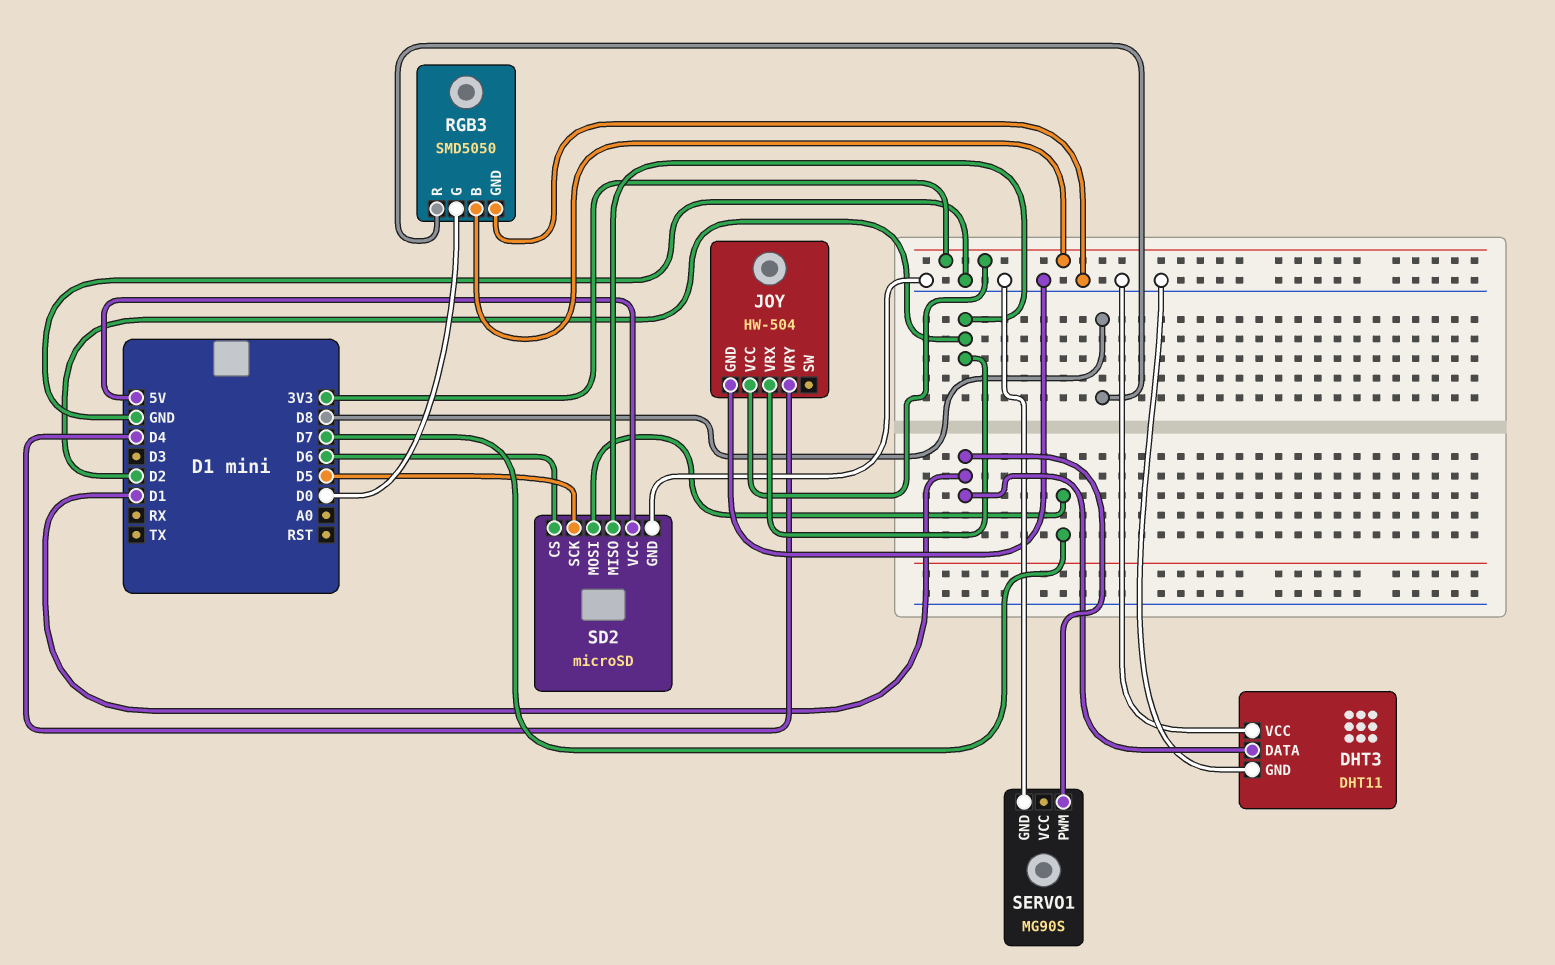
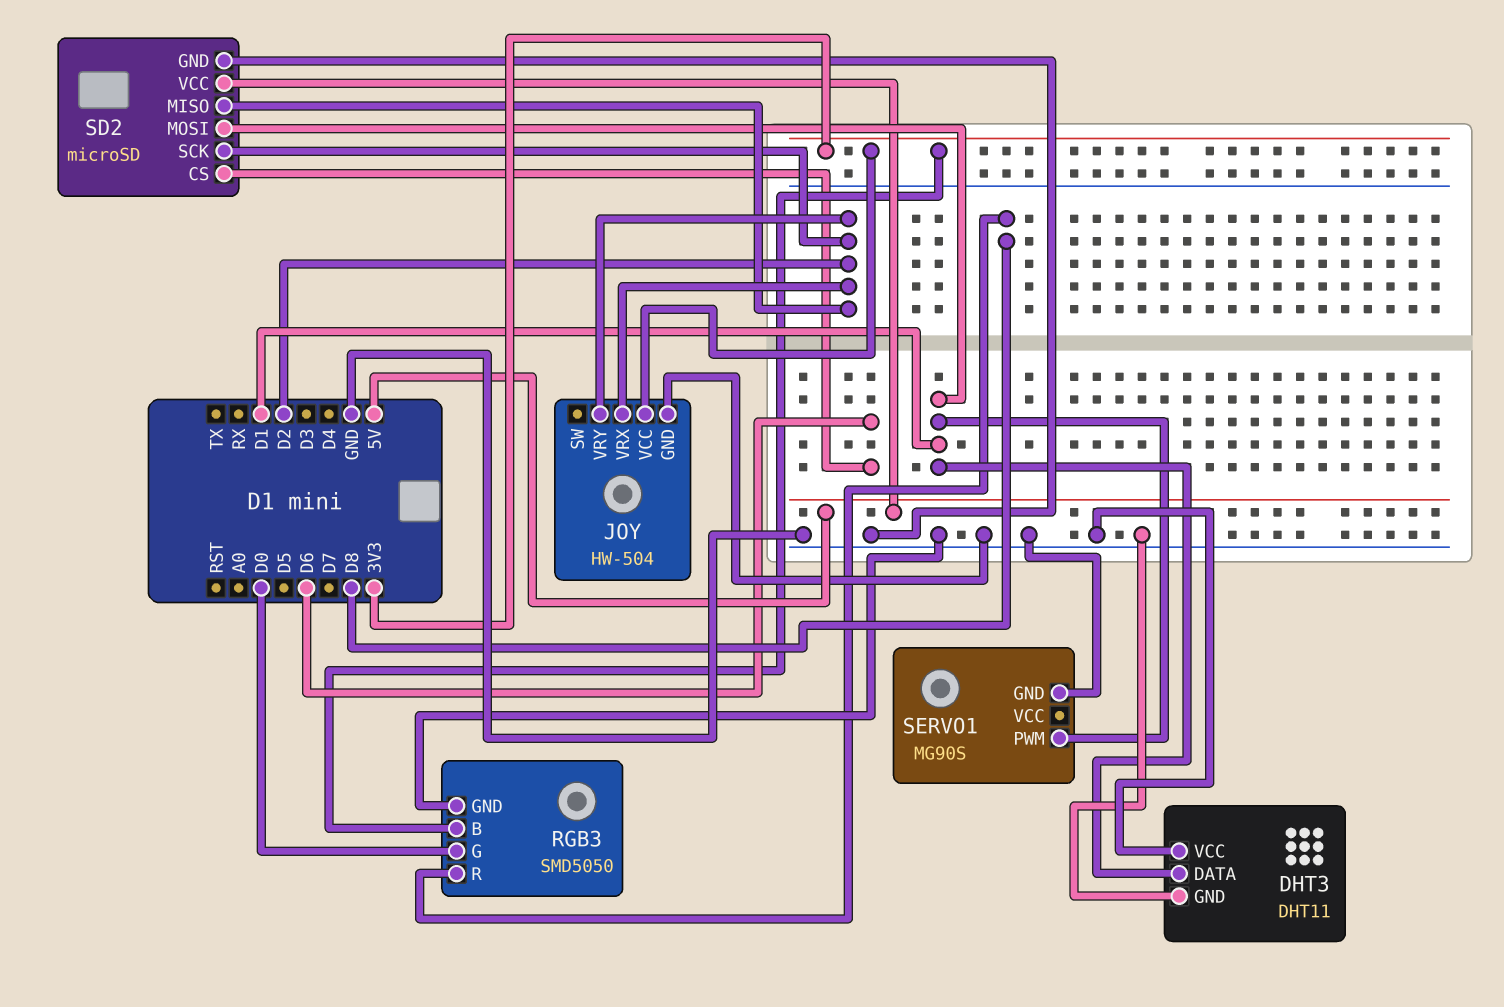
JOY pin VRY: D4 -> D2
SD2 pin MOSI: D7 -> D1
SD2 pin SCK: D5 -> D2

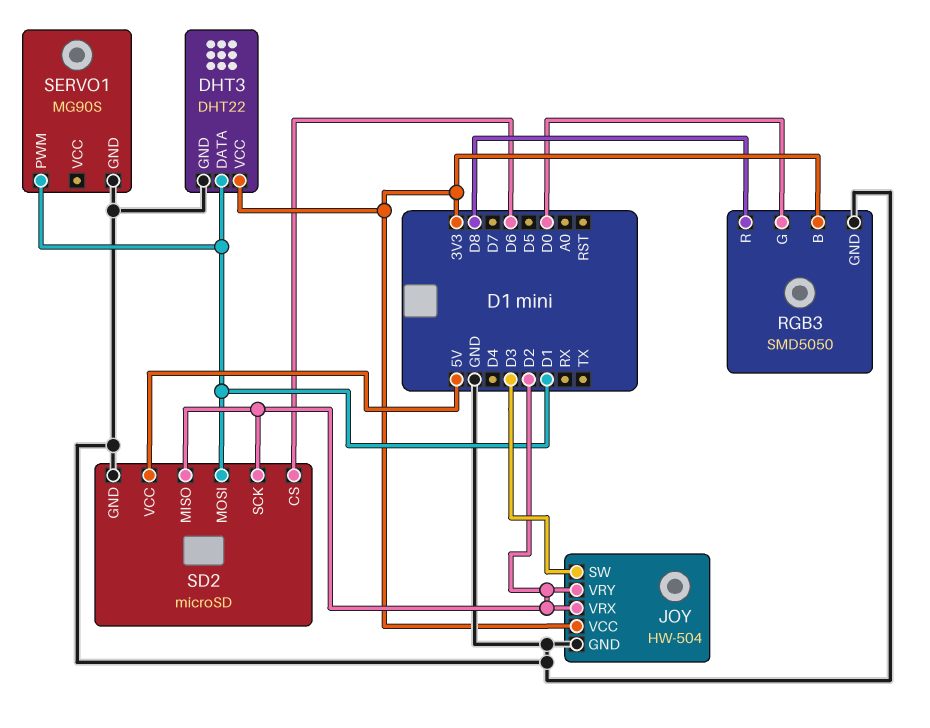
DHT3: DHT11 -> DHT22
DHT3 pin VCC: GND -> 3V3
JOY pin SW: none -> D3

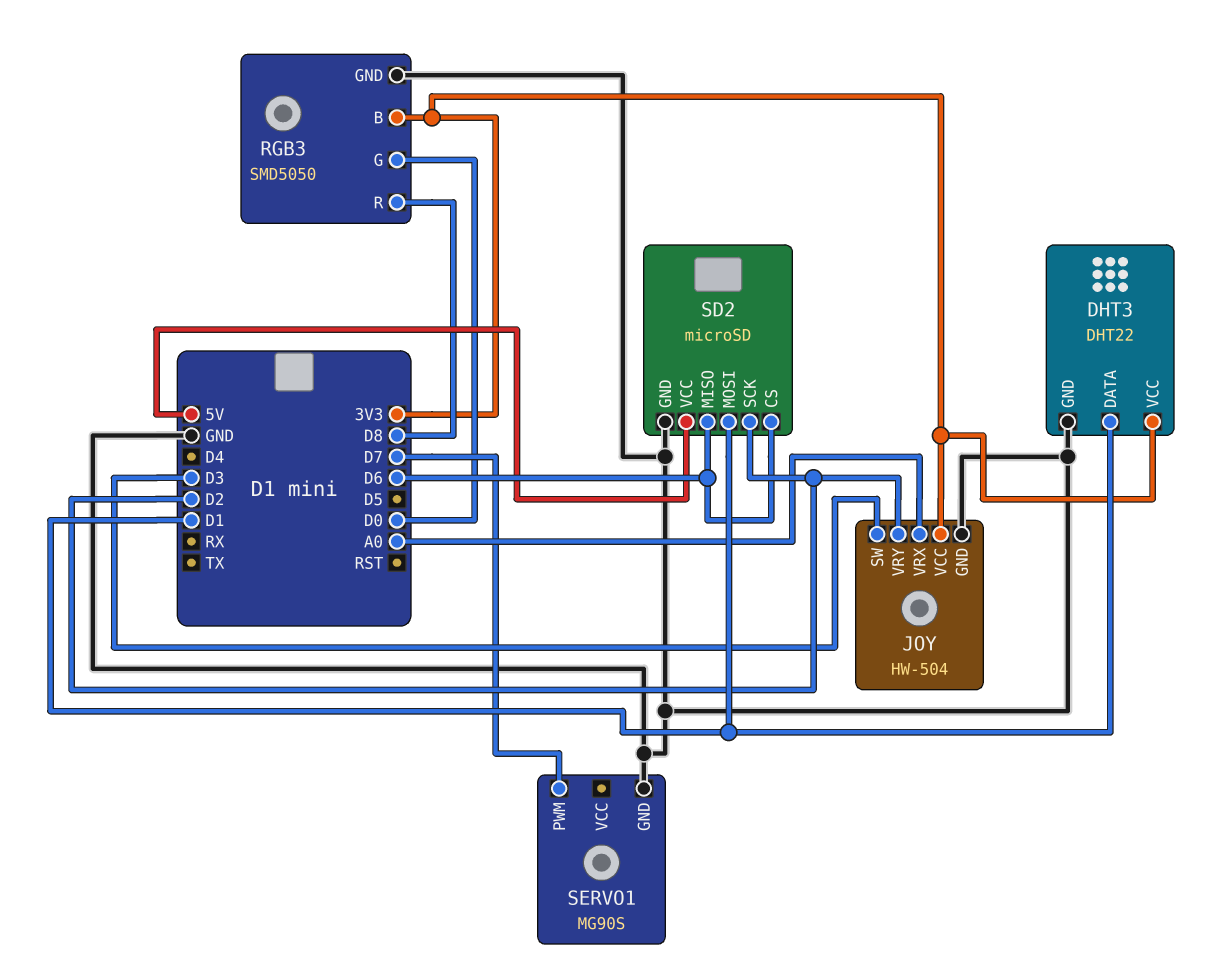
JOY pin VRX: D2 -> A0
SD2 pin MISO: D2 -> D6
SERVO1 pin PWM: D1 -> D7

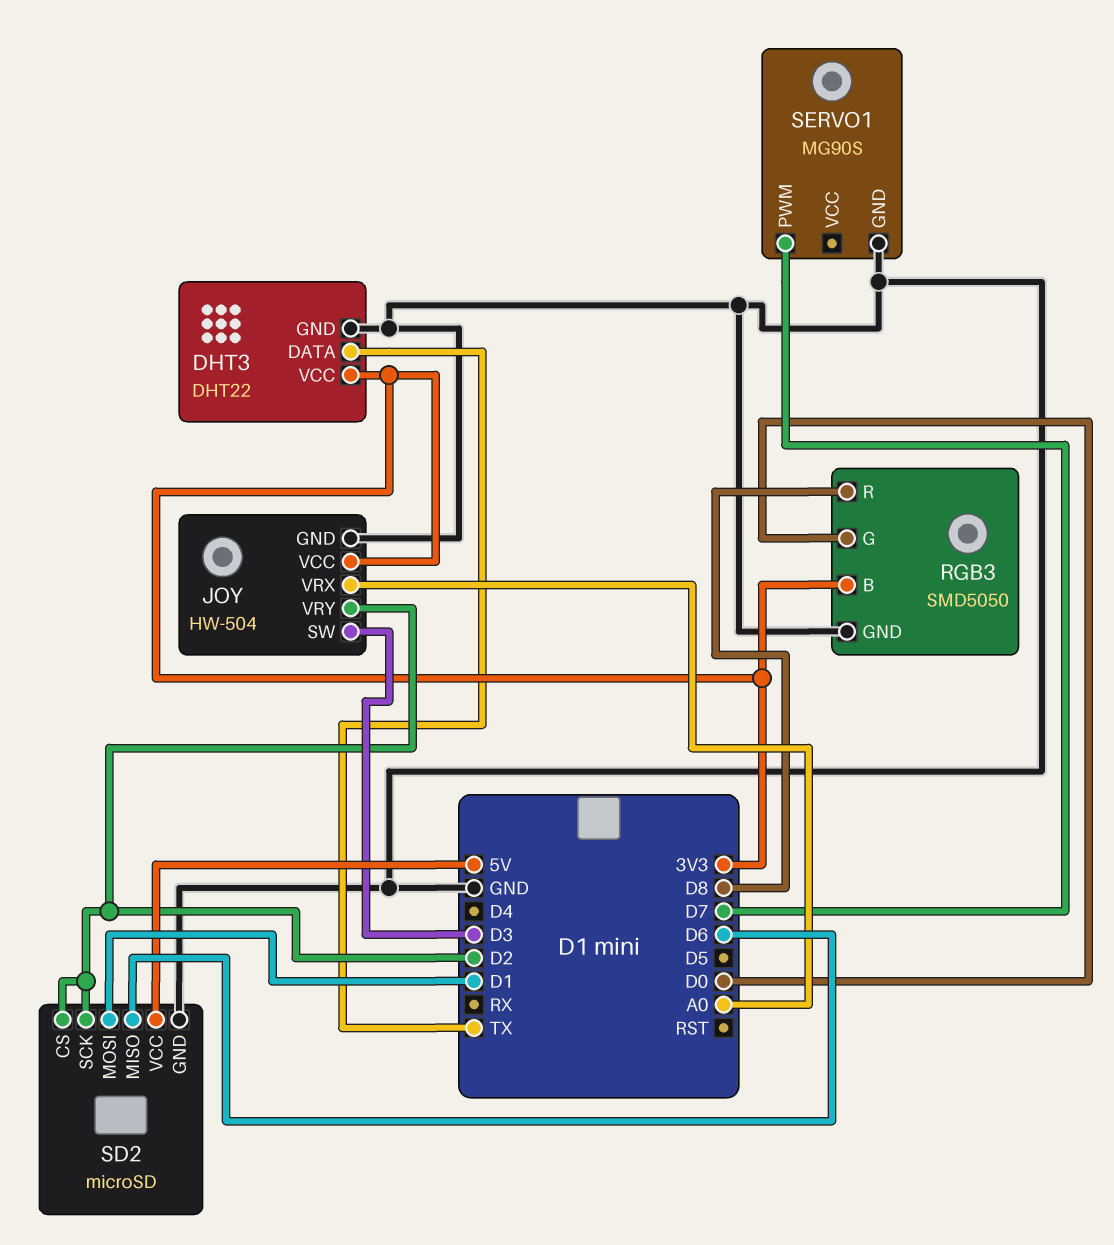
DHT3 pin DATA: D1 -> TX
SD2 pin CS: D6 -> D2

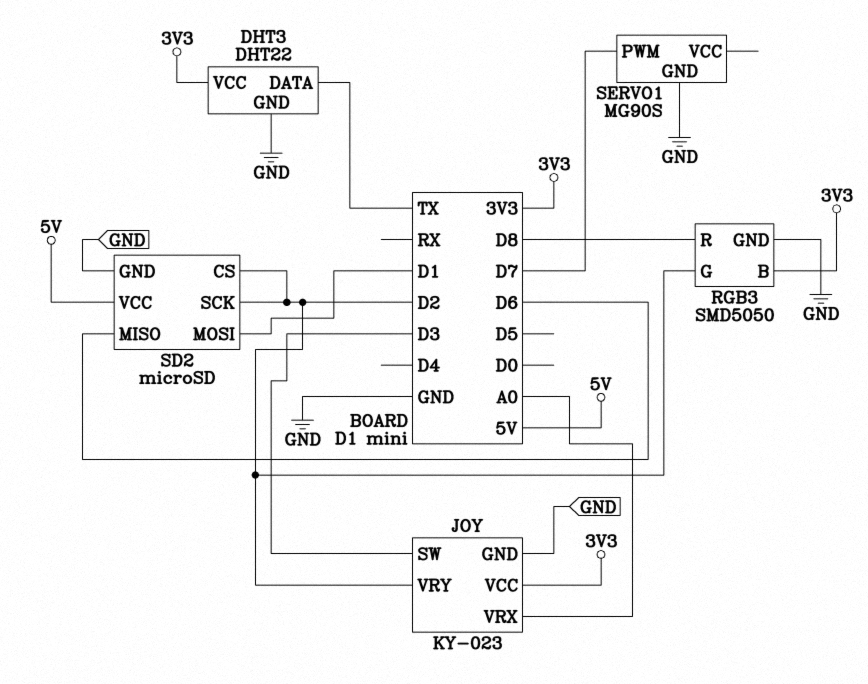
JOY: HW-504 -> KY-023
RGB3 pin G: D0 -> D2

